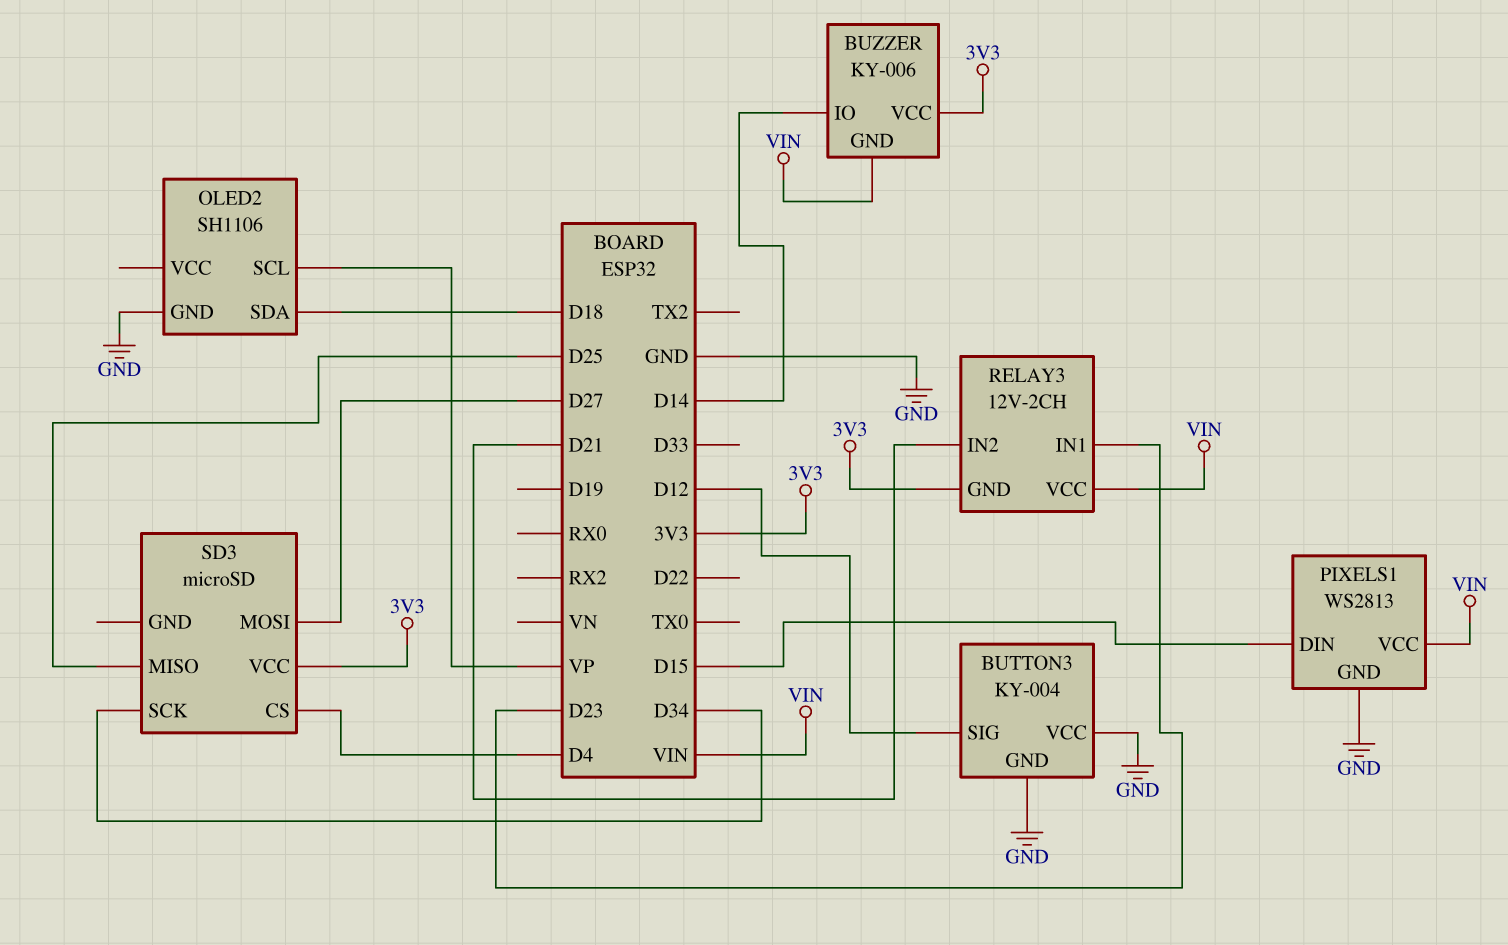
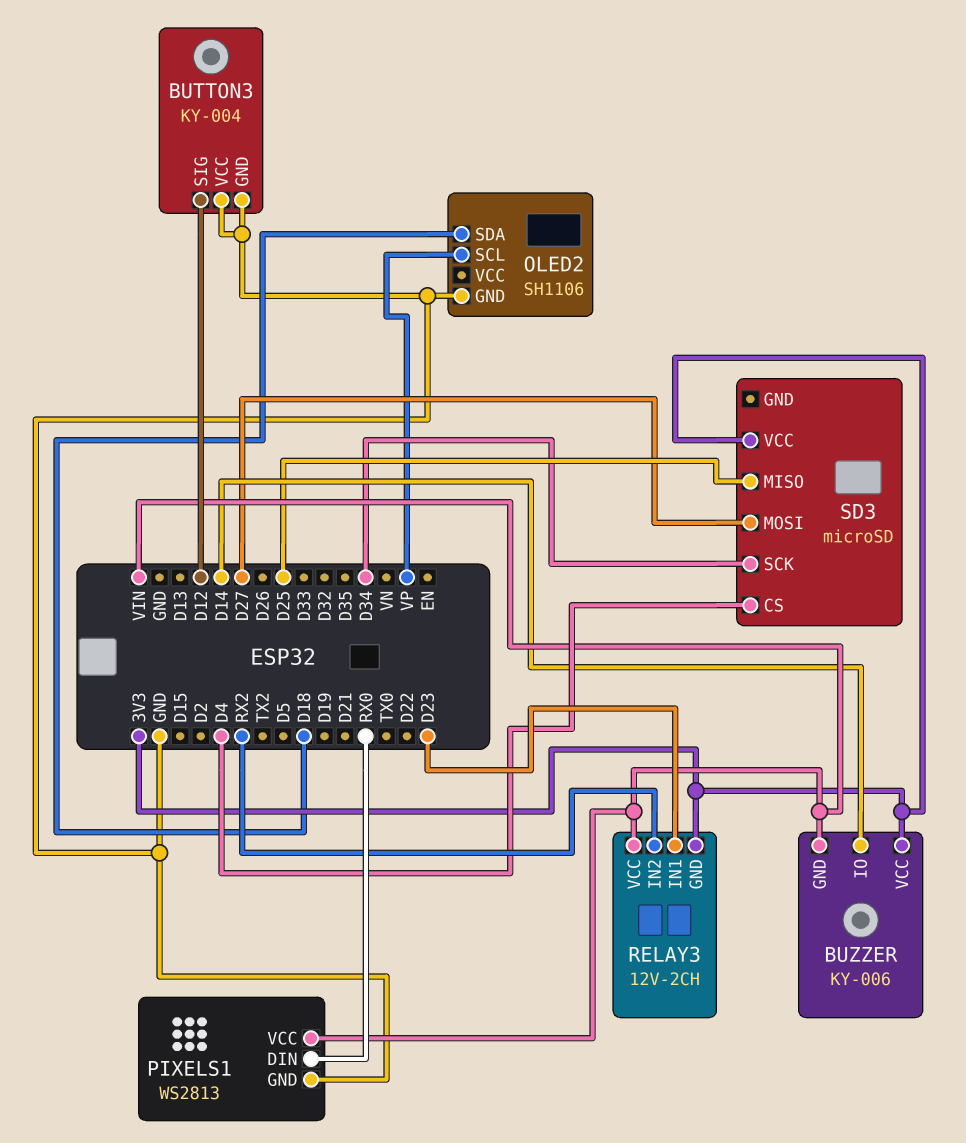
PIXELS1 pin DIN: D15 -> RX0
RELAY3 pin IN2: D21 -> RX2

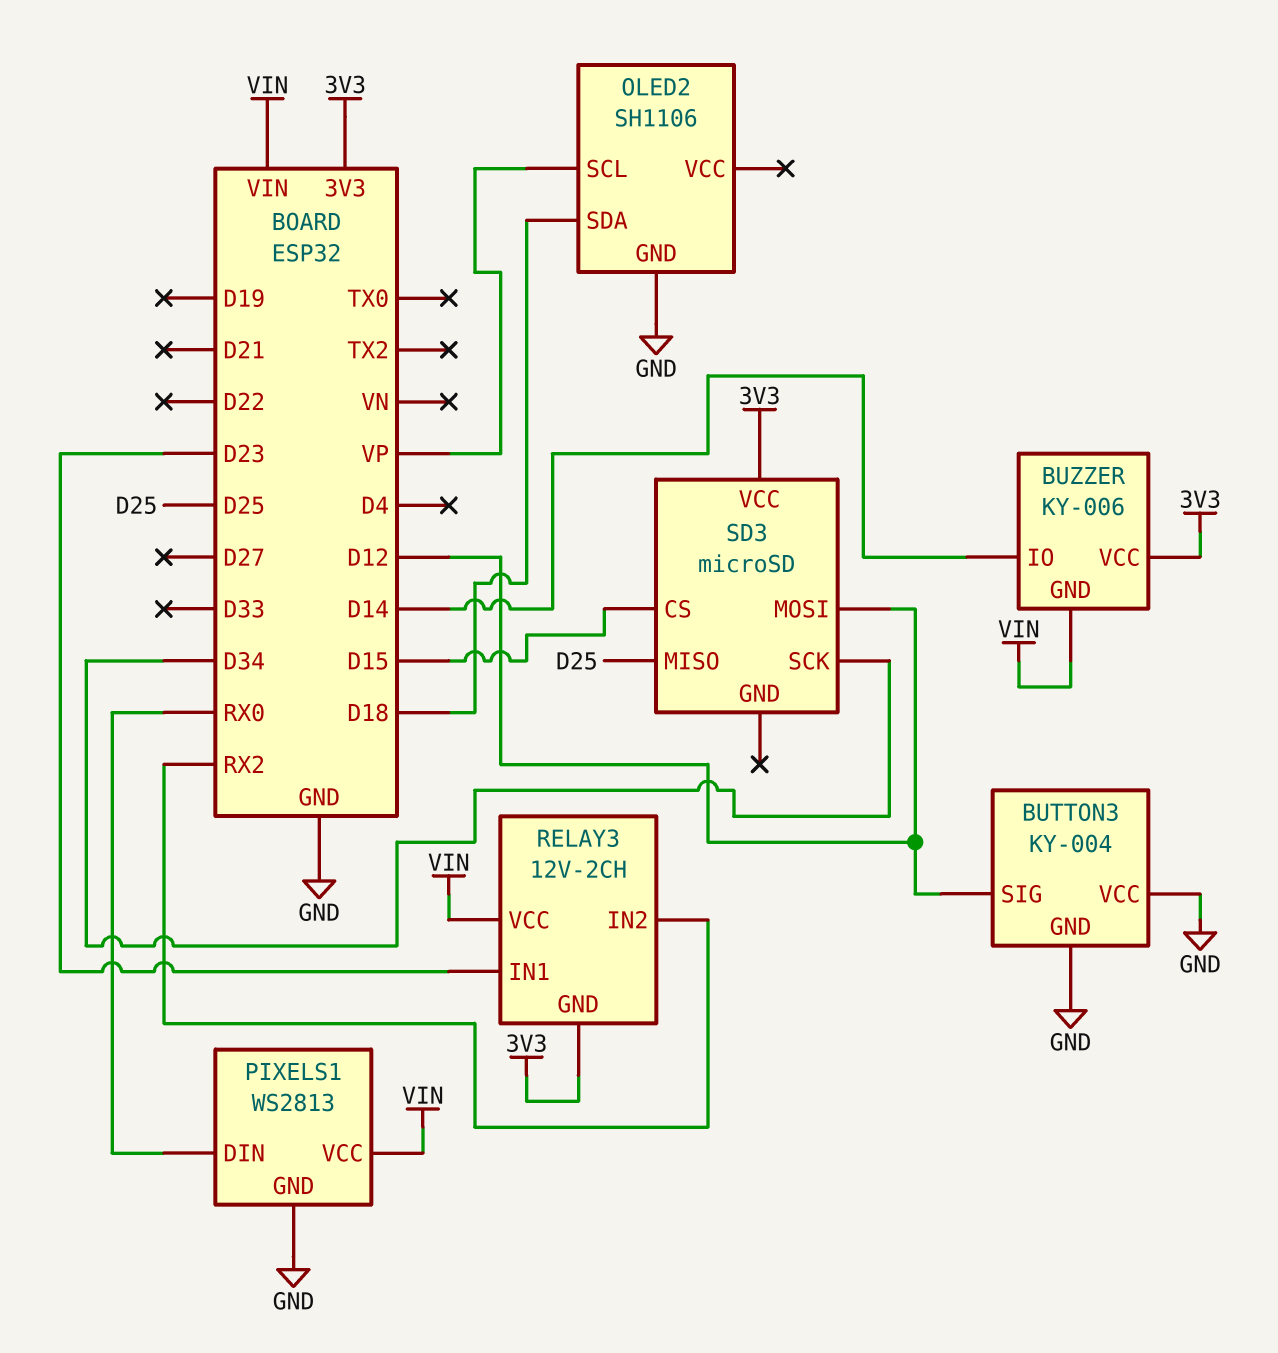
SD3 pin CS: D4 -> D15
SD3 pin MOSI: D27 -> D12

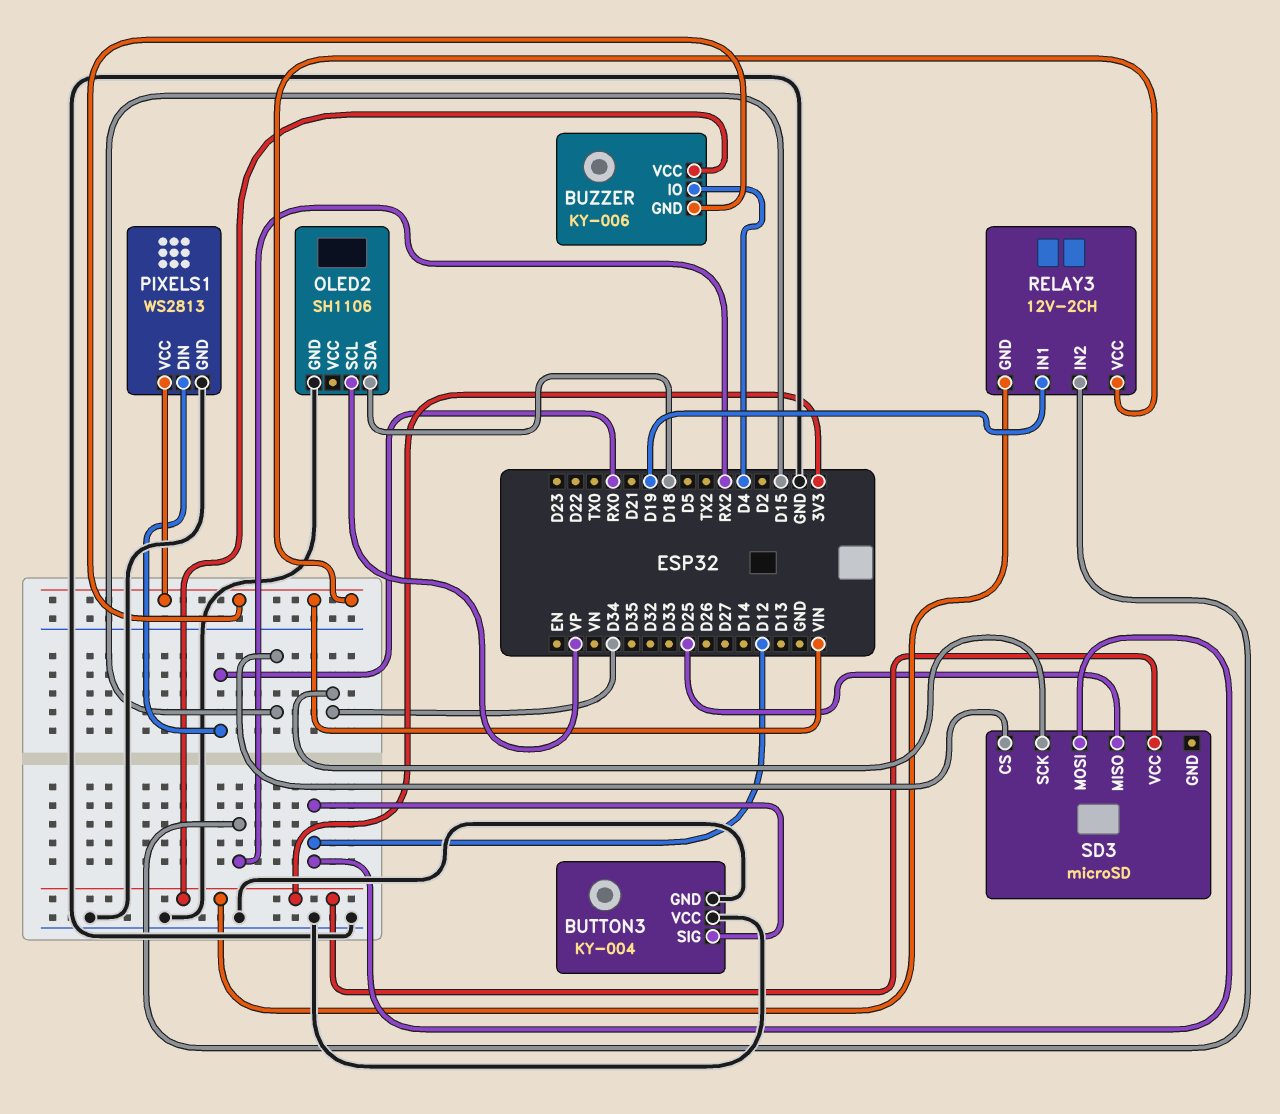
BUZZER pin IO: D14 -> D4
RELAY3 pin IN1: D23 -> D19

